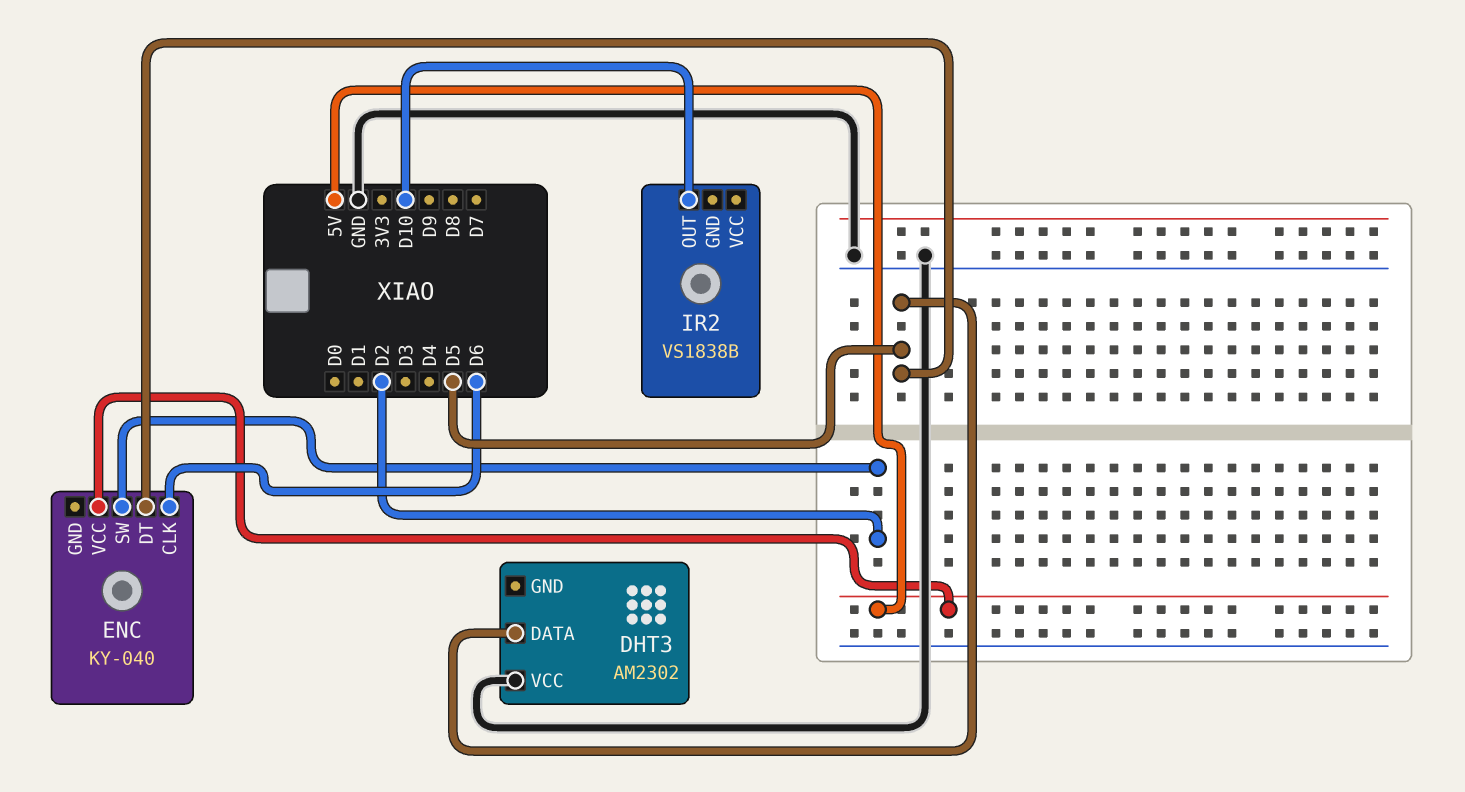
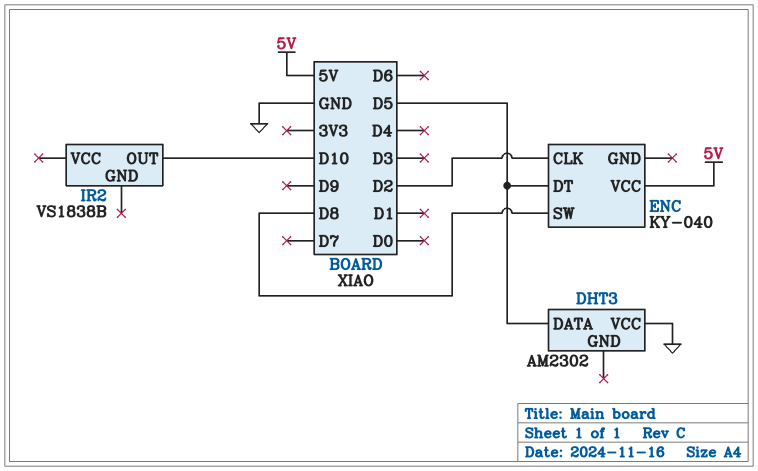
ENC pin CLK: D6 -> D2
ENC pin SW: D2 -> D8

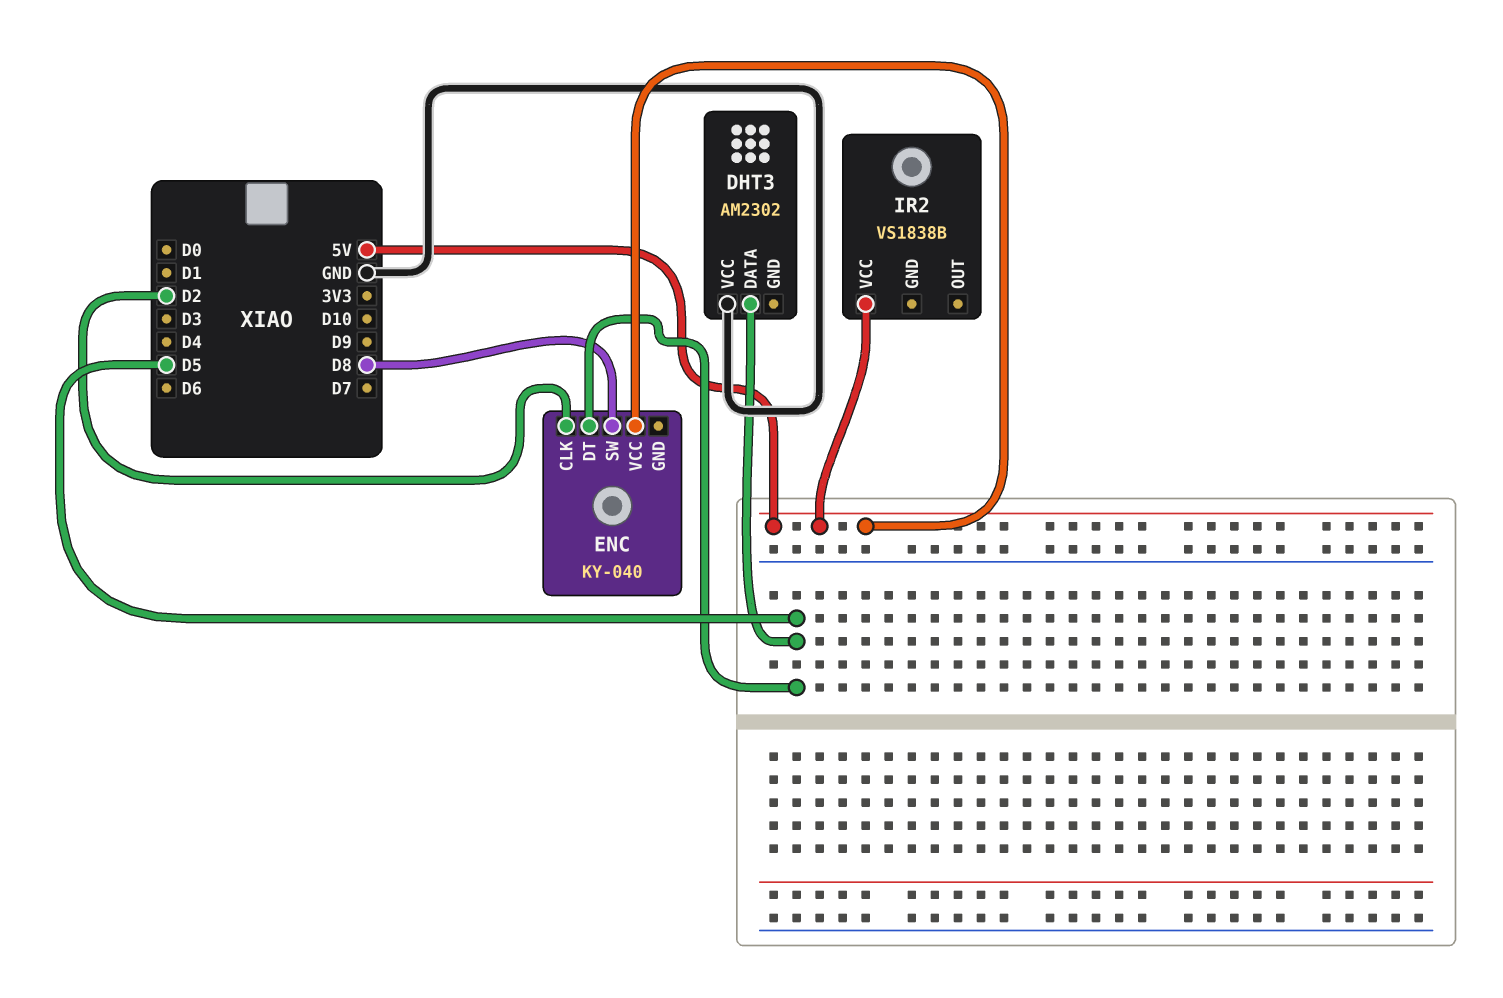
IR2 pin OUT: D10 -> none
IR2 pin VCC: none -> 5V

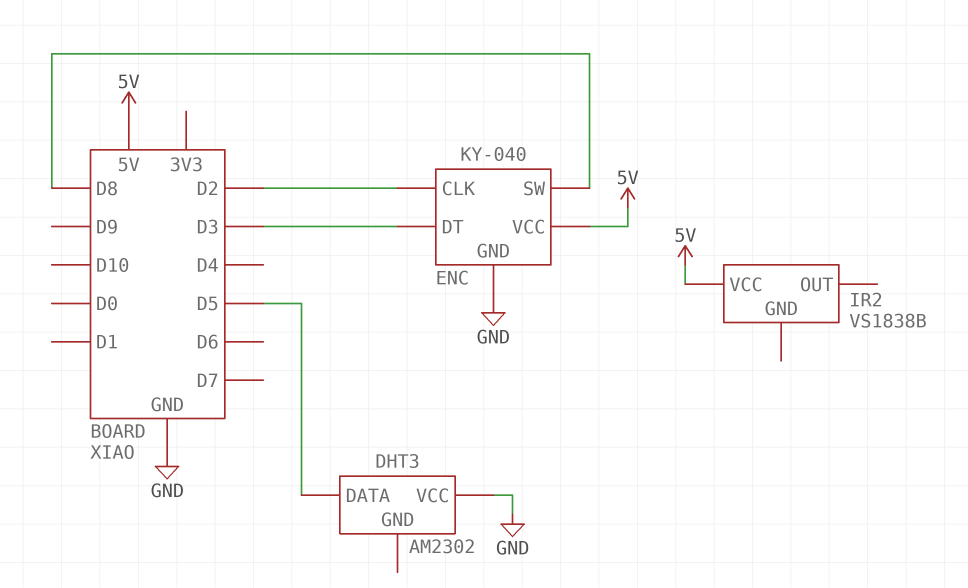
ENC pin DT: D5 -> D3
ENC pin GND: none -> GND

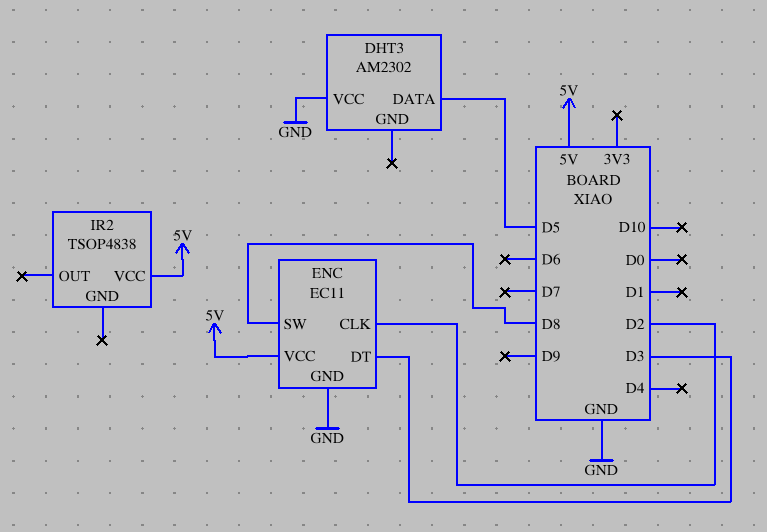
ENC: KY-040 -> EC11
IR2: VS1838B -> TSOP4838

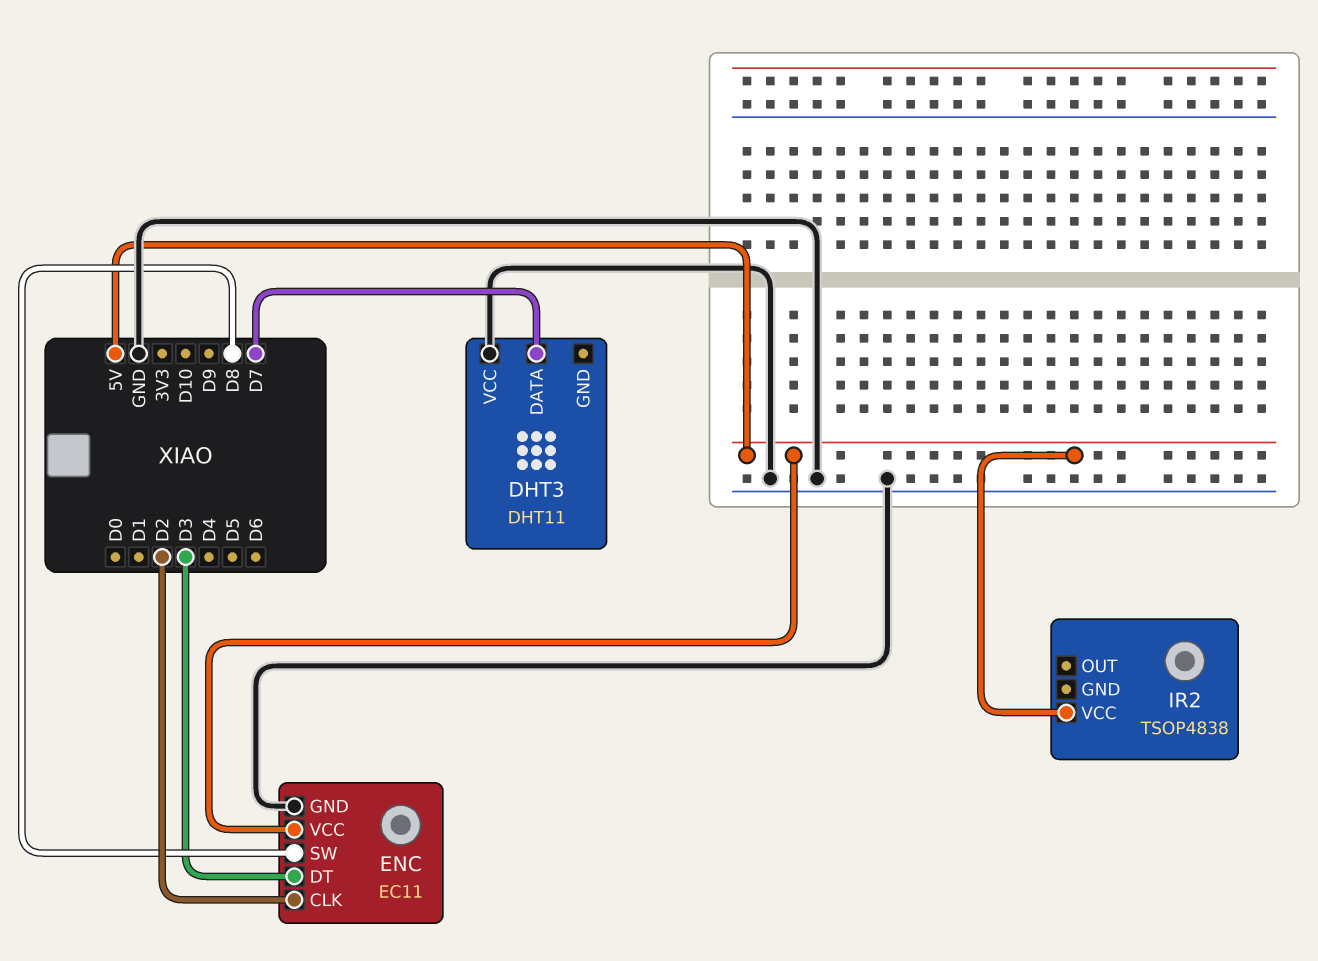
DHT3: AM2302 -> DHT11
DHT3 pin DATA: D5 -> D7

